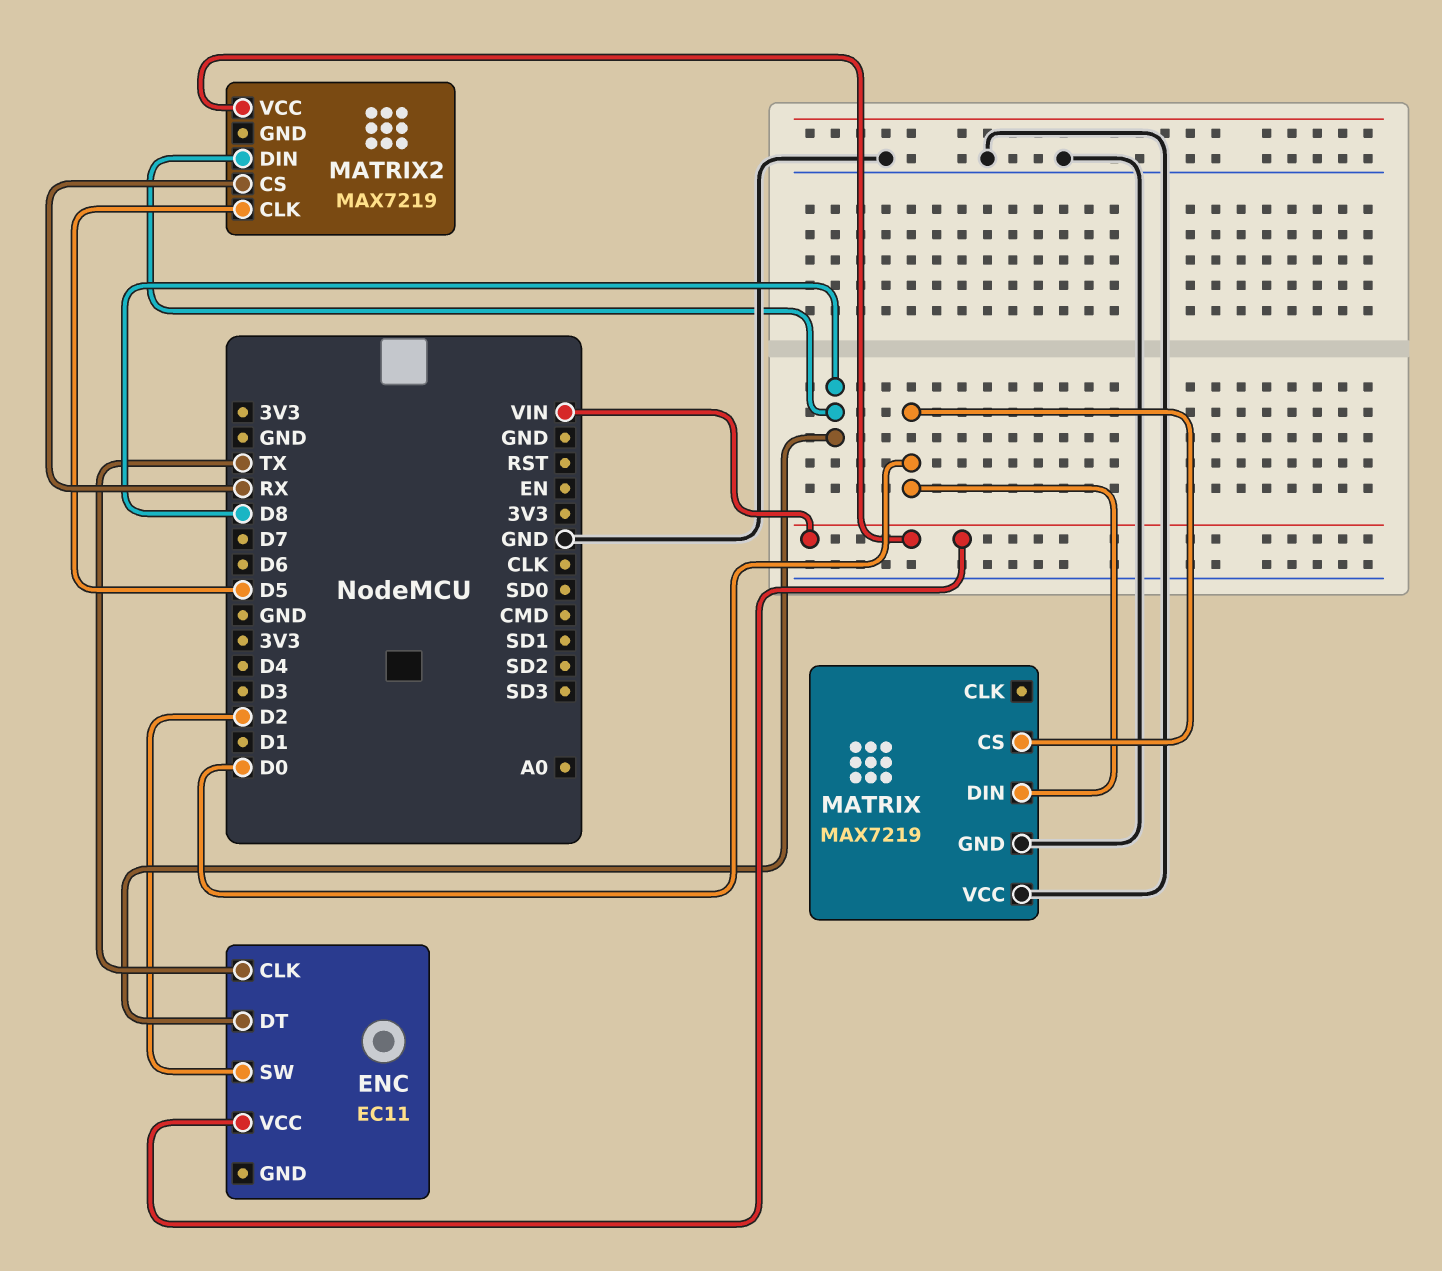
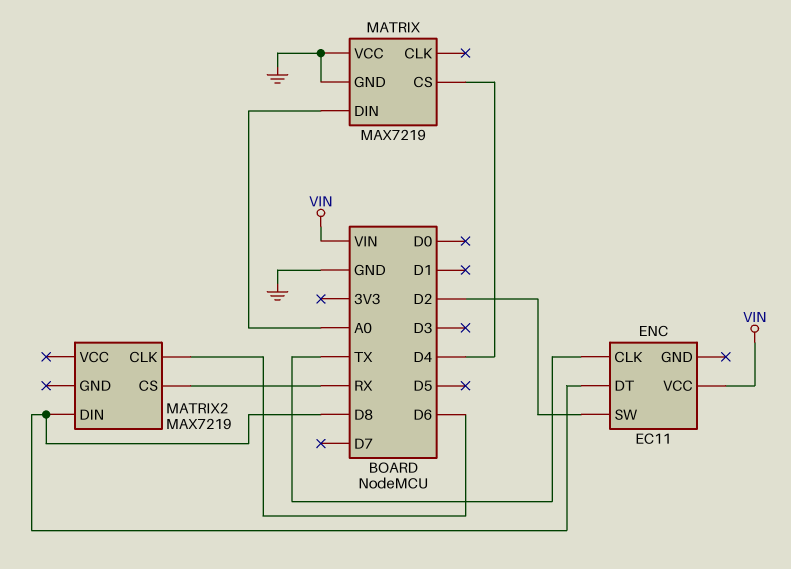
MATRIX pin CS: D0 -> D4
MATRIX pin DIN: D0 -> A0
MATRIX2 pin CLK: D5 -> D6
MATRIX2 pin VCC: VIN -> none

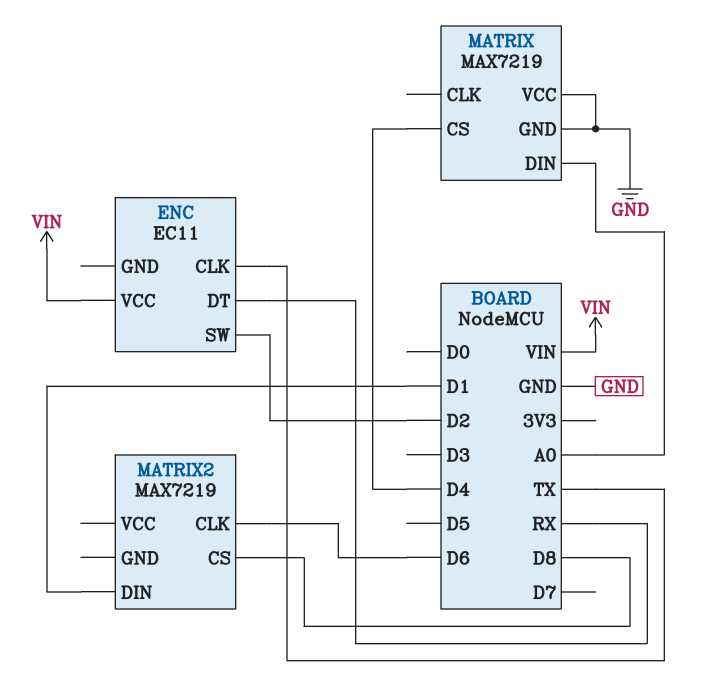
ENC pin DT: D8 -> RX
MATRIX2 pin CS: RX -> D8
MATRIX2 pin DIN: D8 -> D1

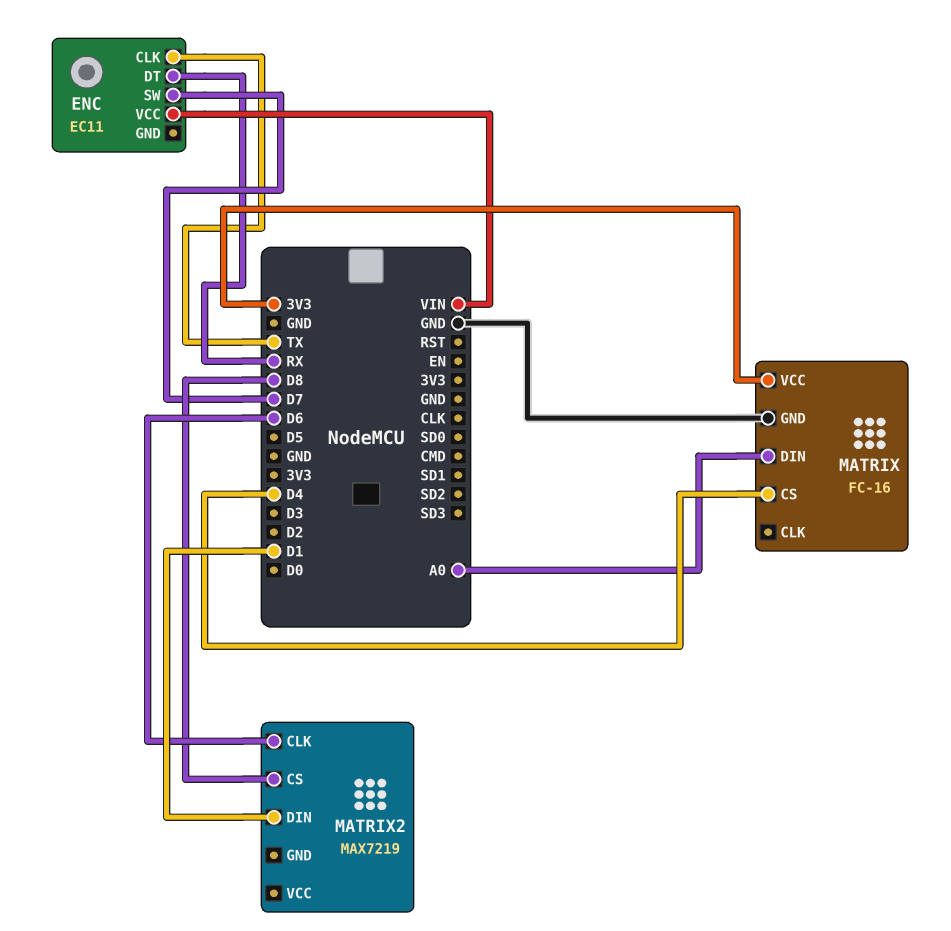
ENC pin SW: D2 -> D7
MATRIX: MAX7219 -> FC-16
MATRIX pin VCC: GND -> 3V3

